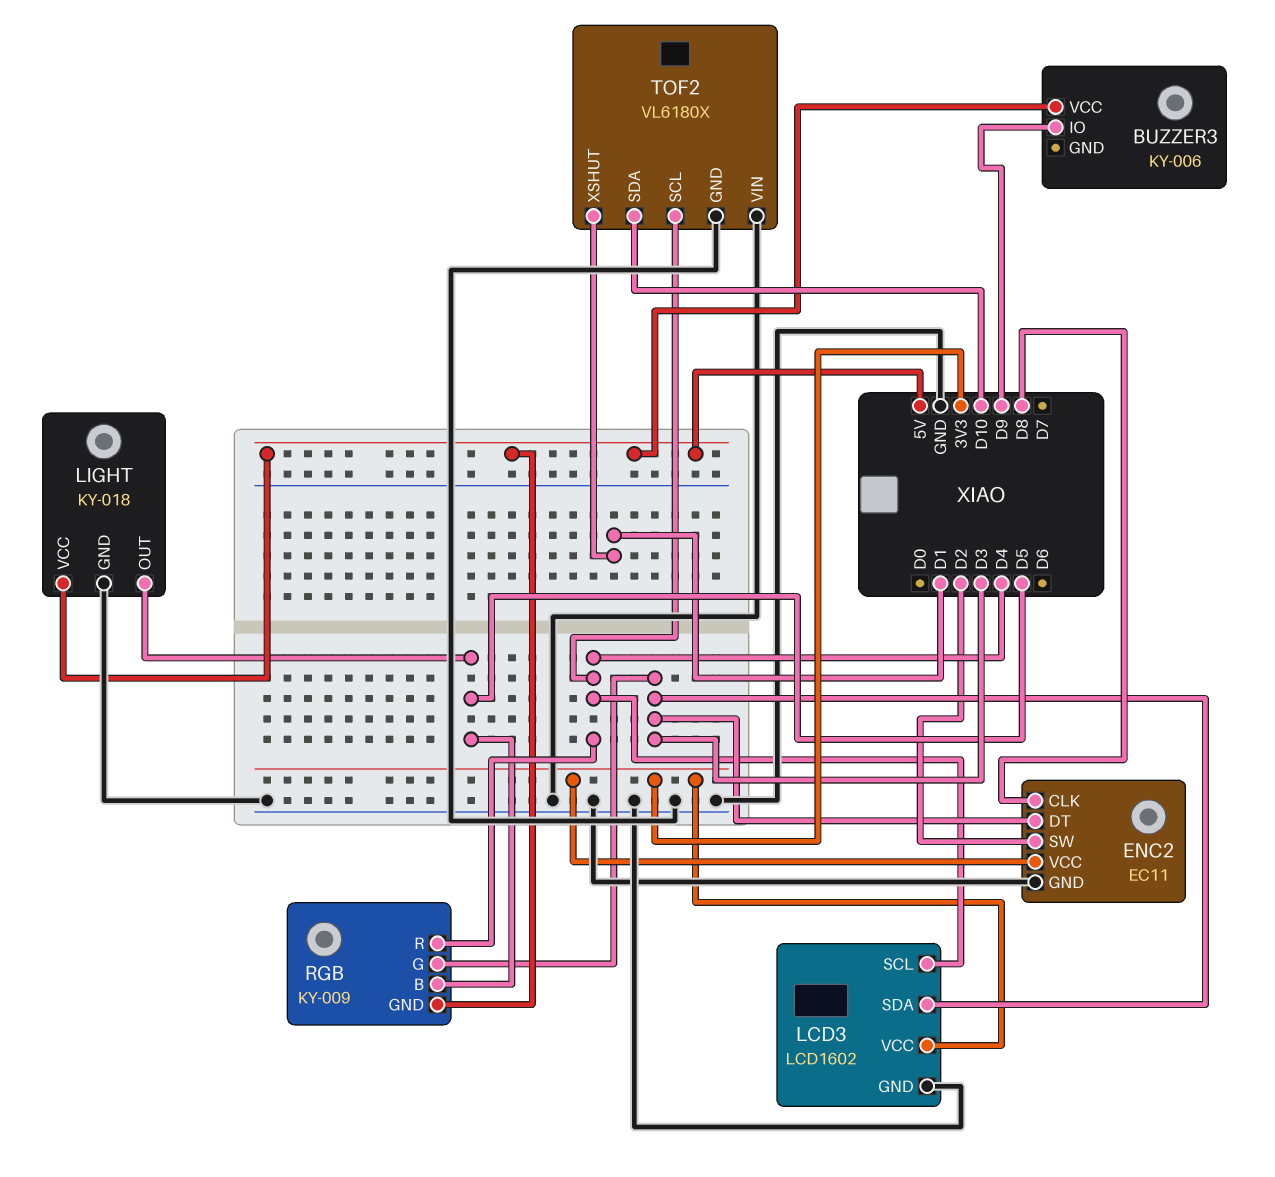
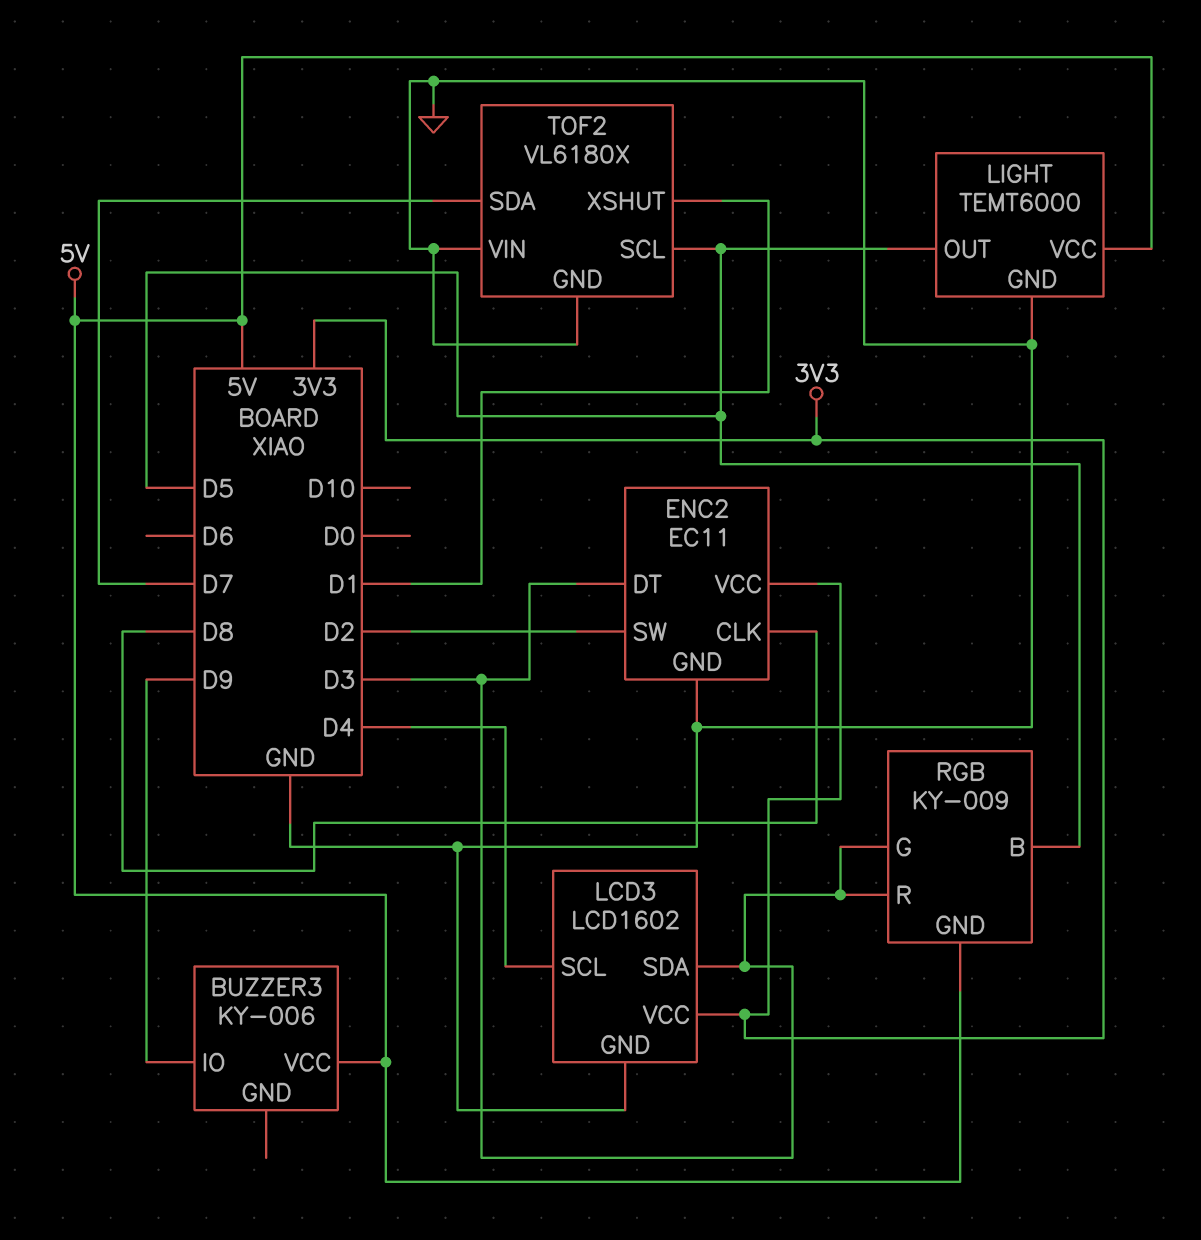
LIGHT: KY-018 -> TEMT6000
RGB pin R: D4 -> D3
TOF2 pin SCL: D4 -> D5
TOF2 pin SDA: D10 -> D7

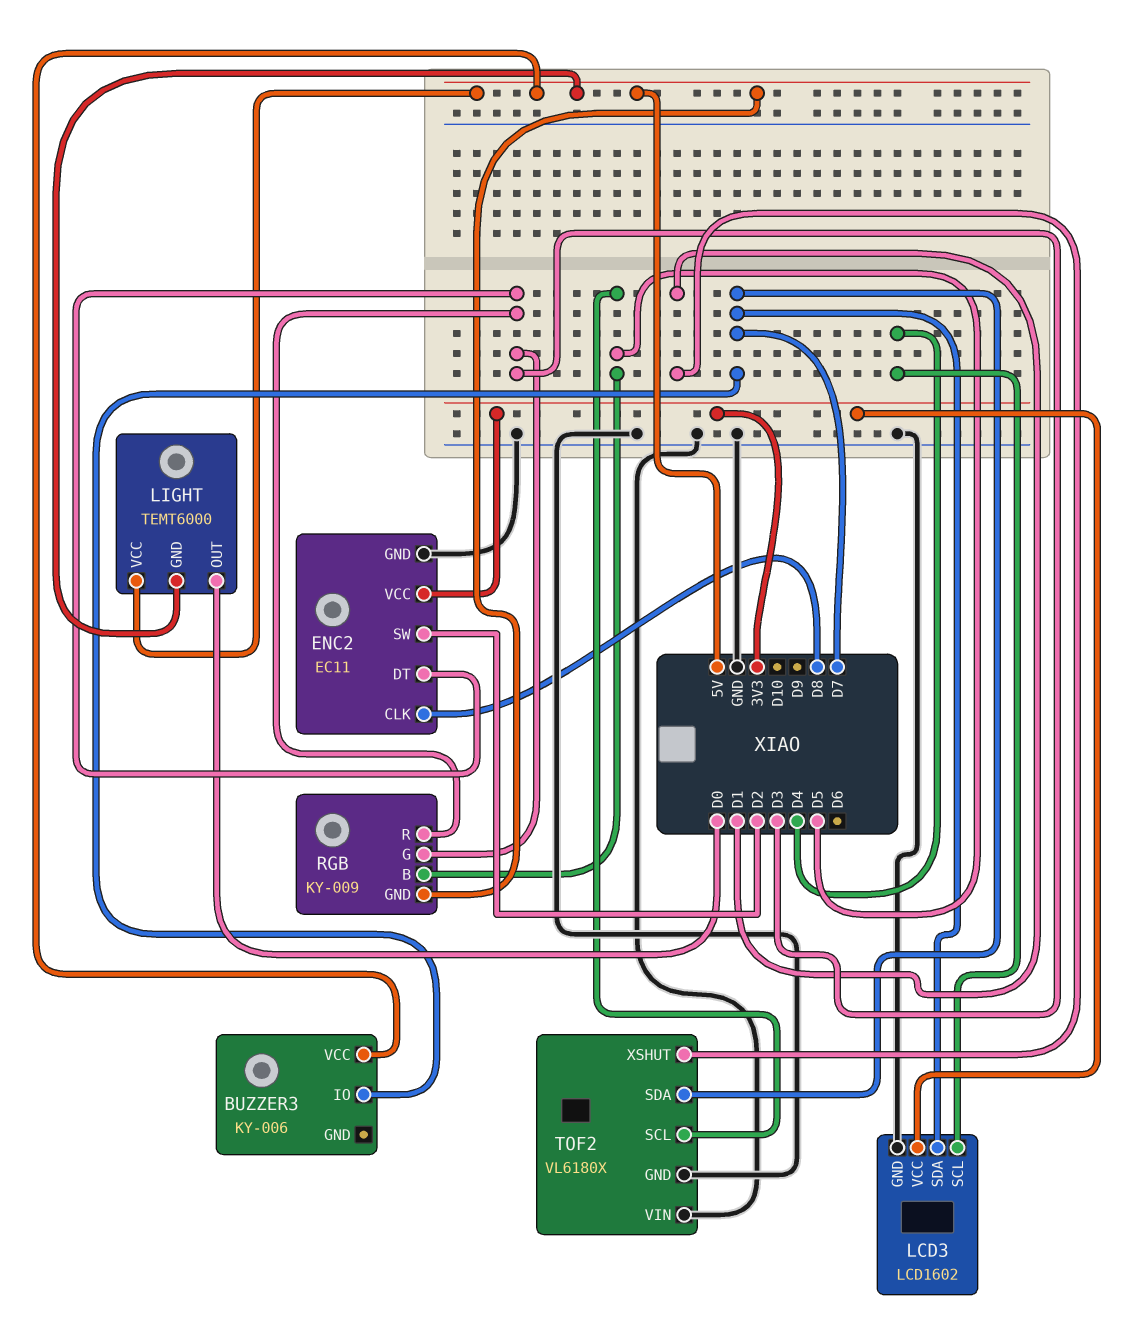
BUZZER3 pin IO: D9 -> D7
LCD3 pin SDA: D3 -> D7
LIGHT pin GND: GND -> 5V
LIGHT pin OUT: D5 -> D0

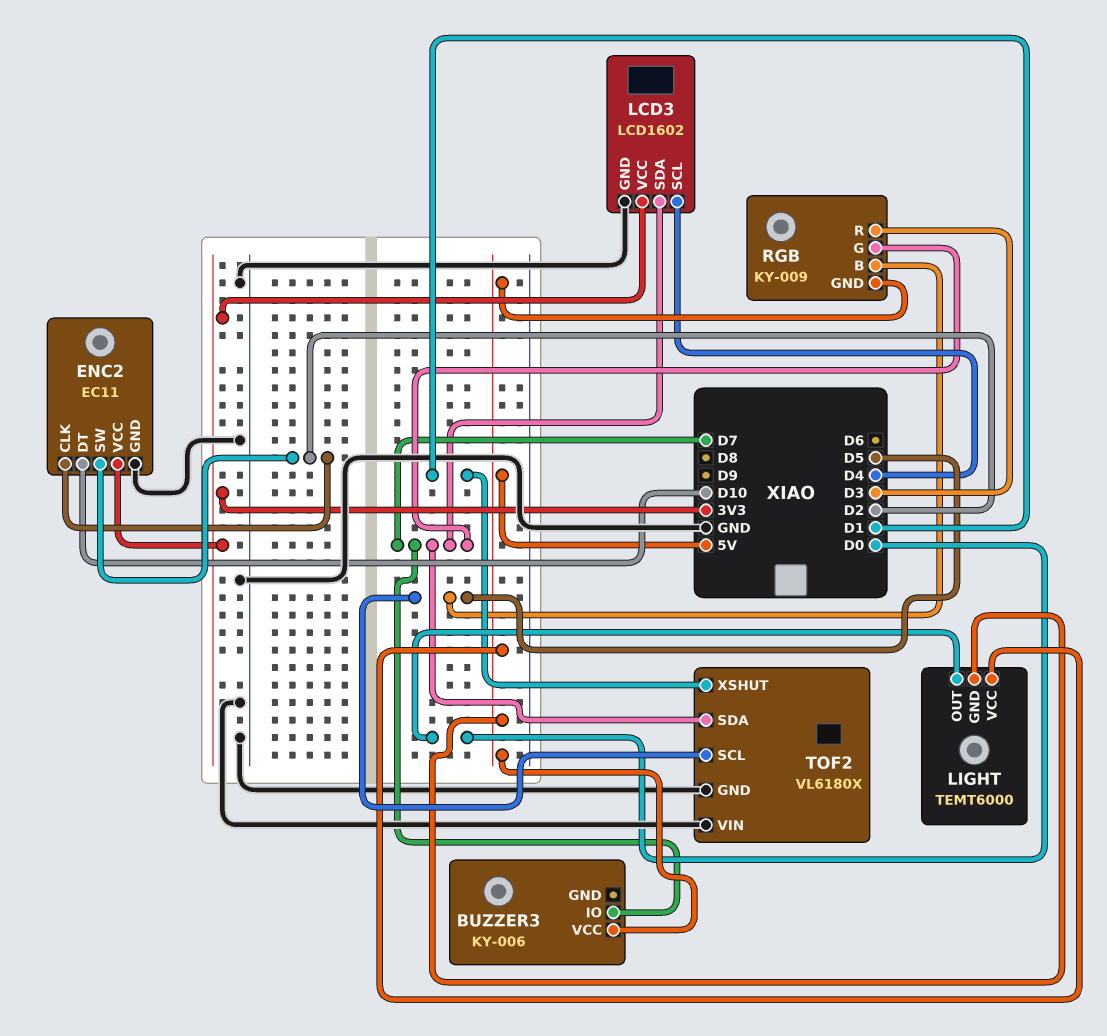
ENC2 pin CLK: D8 -> D2
ENC2 pin DT: D3 -> D10
RGB pin G: D3 -> D7

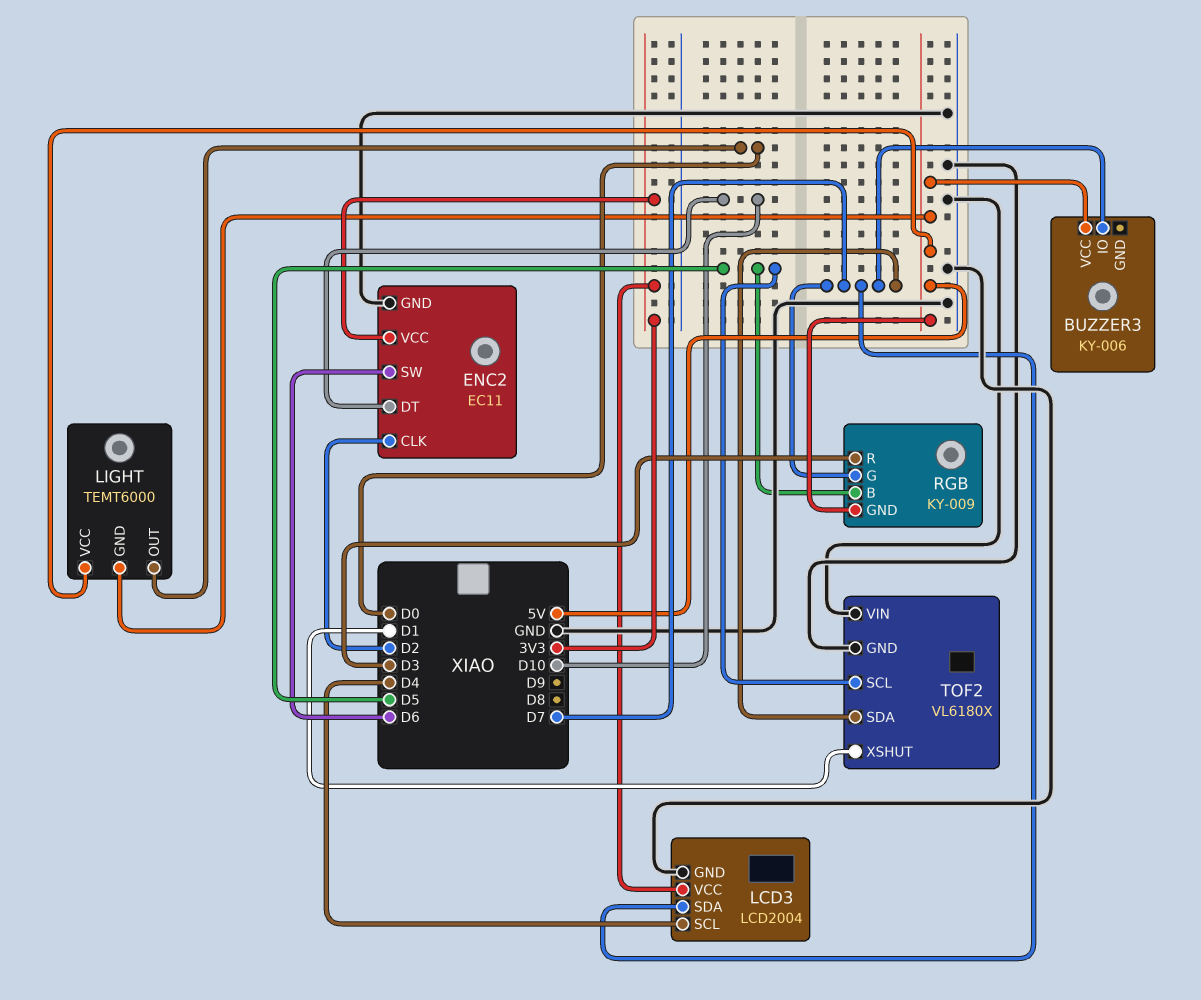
ENC2 pin SW: D2 -> D6
LCD3: LCD1602 -> LCD2004

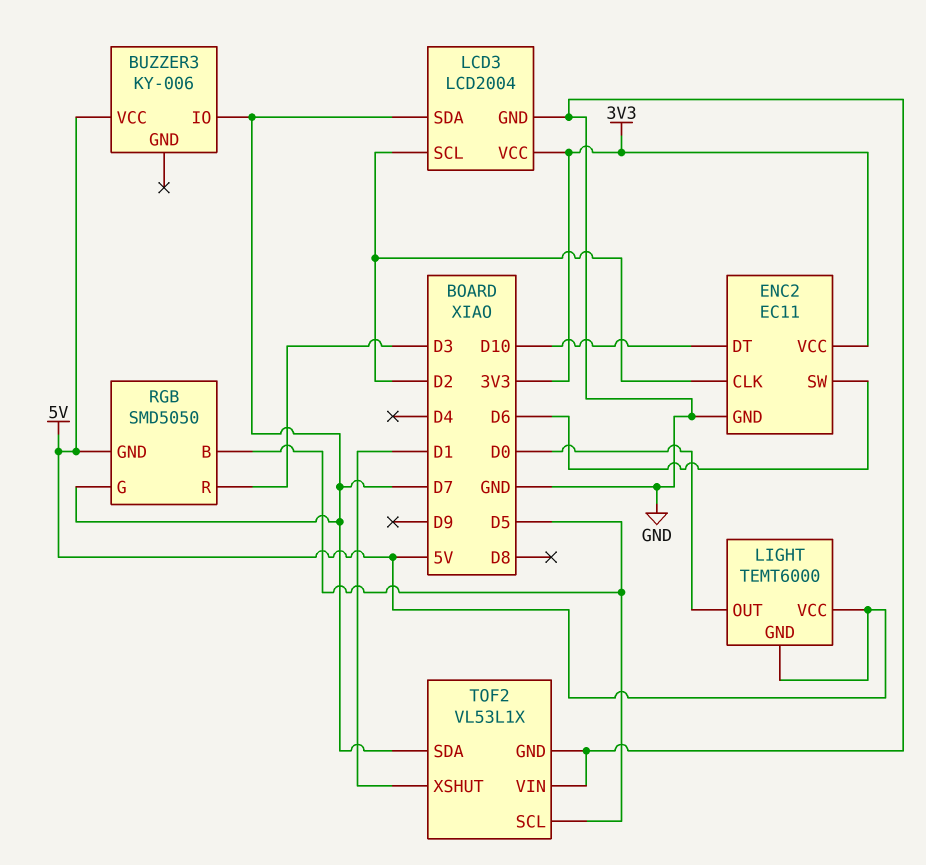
LCD3 pin SCL: D4 -> D2
RGB: KY-009 -> SMD5050
TOF2: VL6180X -> VL53L1X

